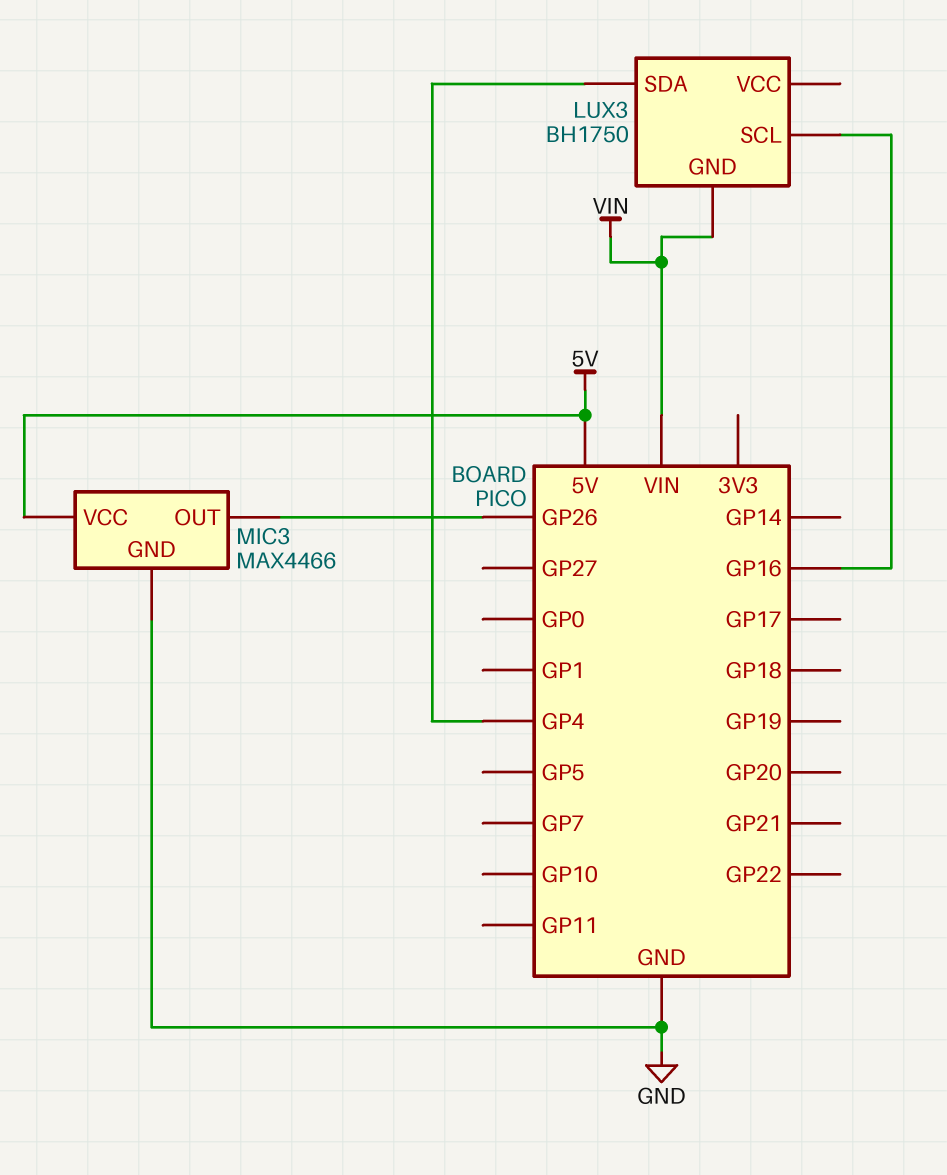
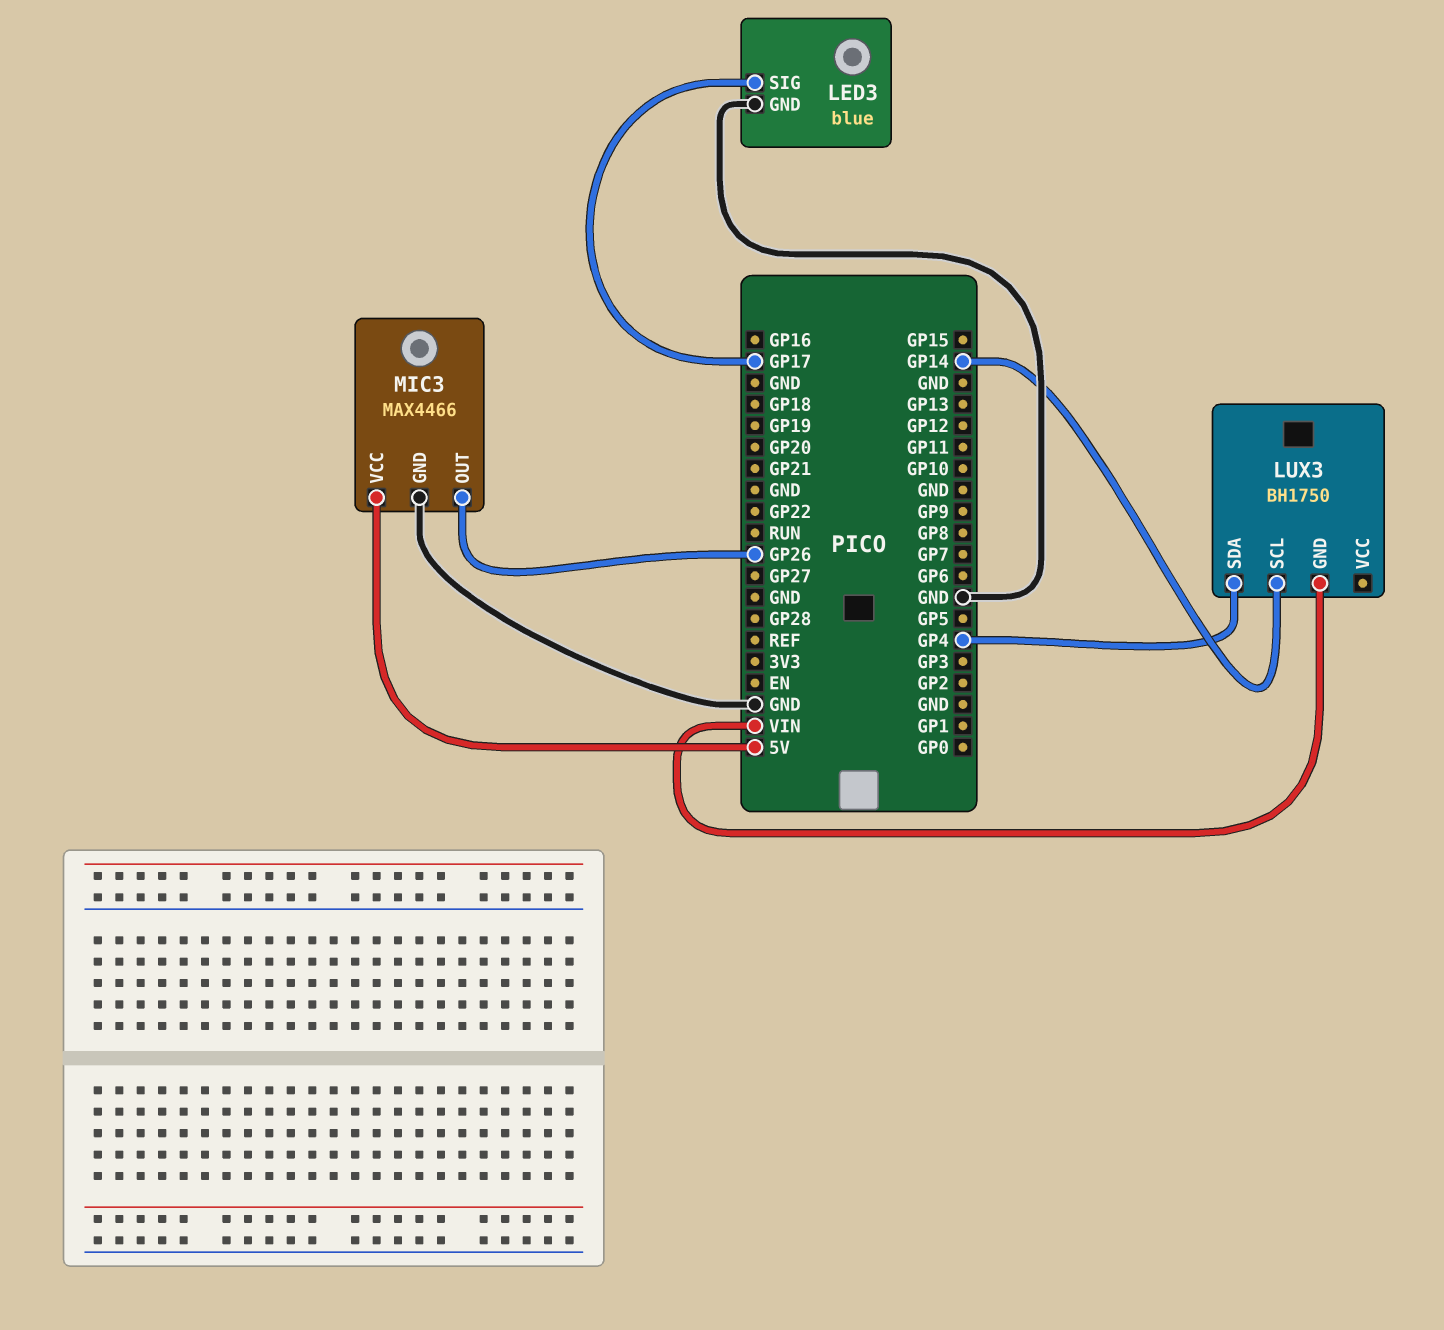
LED3: none -> blue
LED3 pin GND: none -> GND
LED3 pin SIG: none -> GP17
LUX3 pin SCL: GP16 -> GP14

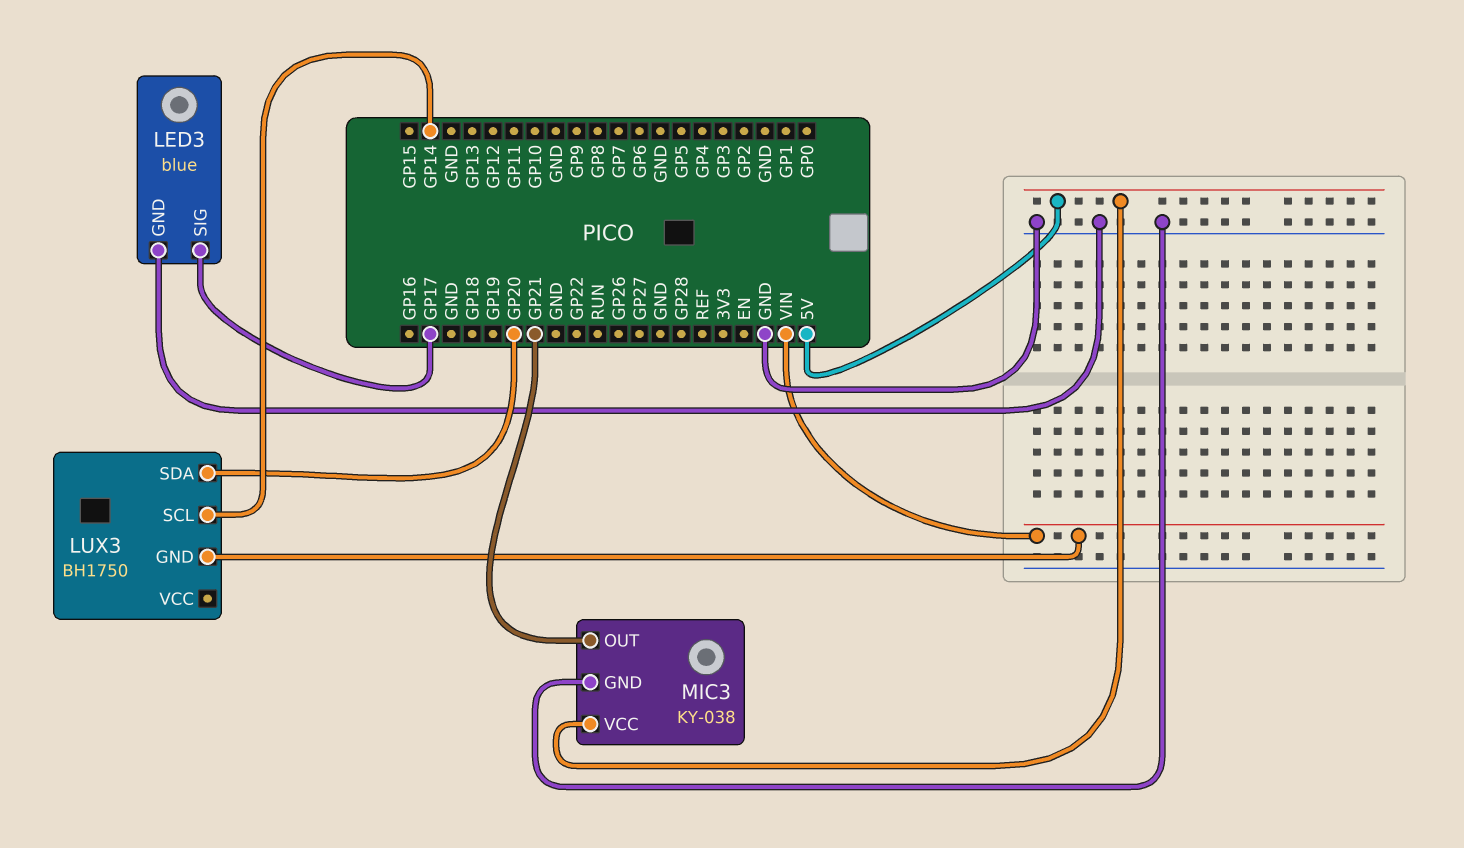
LUX3 pin SDA: GP4 -> GP20
MIC3: MAX4466 -> KY-038
MIC3 pin OUT: GP26 -> GP21

